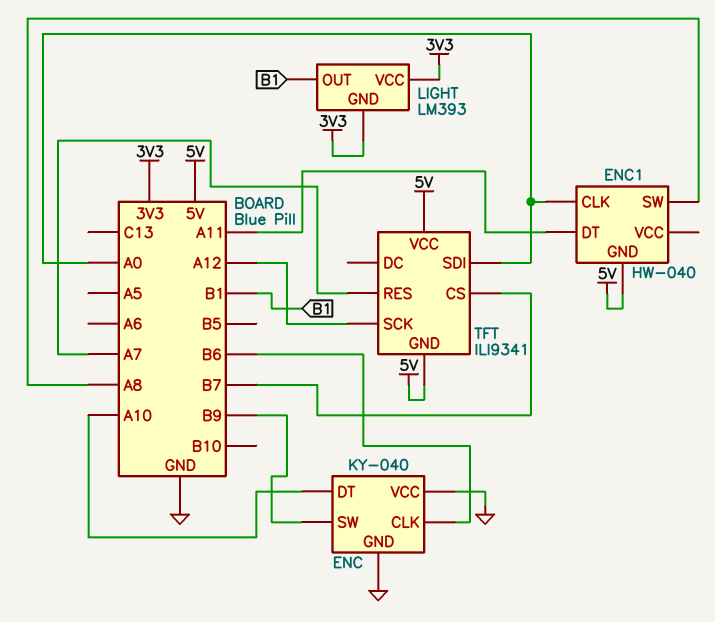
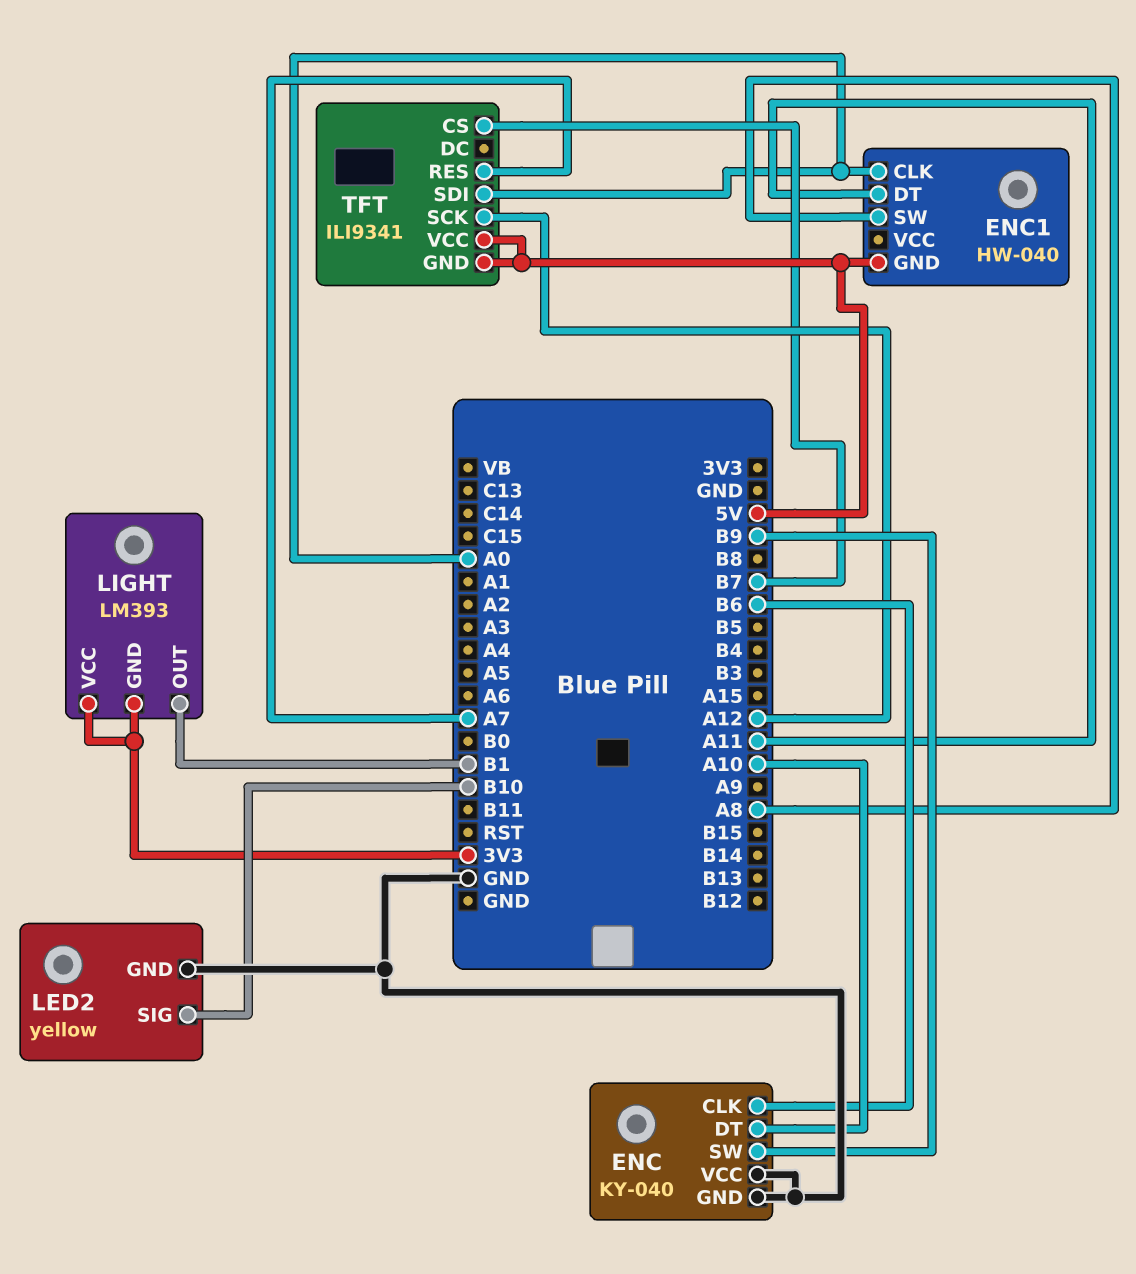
LED2: none -> yellow
LED2 pin GND: none -> GND
LED2 pin SIG: none -> B10

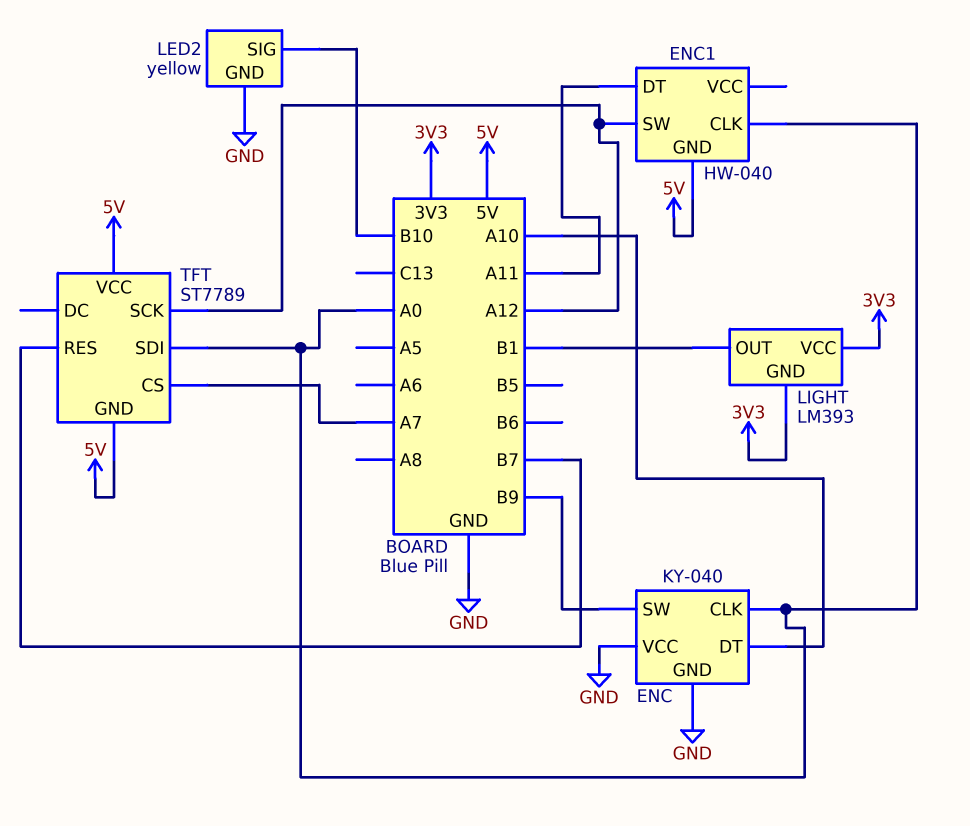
ENC pin CLK: B6 -> A0
ENC1 pin SW: A8 -> A12
TFT: ILI9341 -> ST7789
TFT pin CS: B7 -> A7
TFT pin RES: A7 -> B7

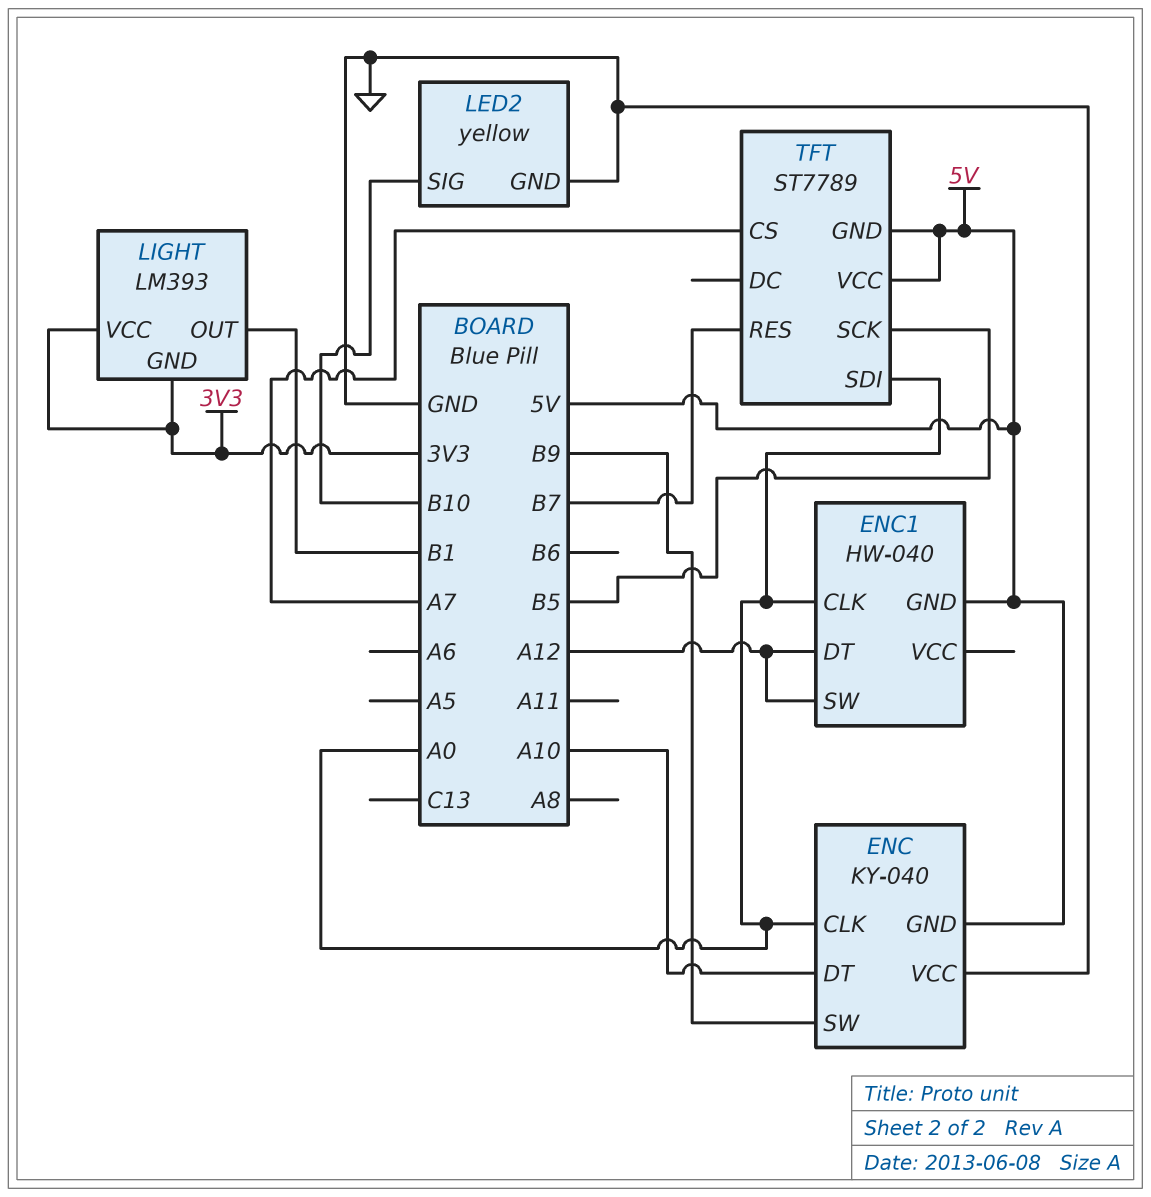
ENC pin GND: GND -> 5V
ENC1 pin DT: A11 -> A12
TFT pin SCK: A12 -> B5

